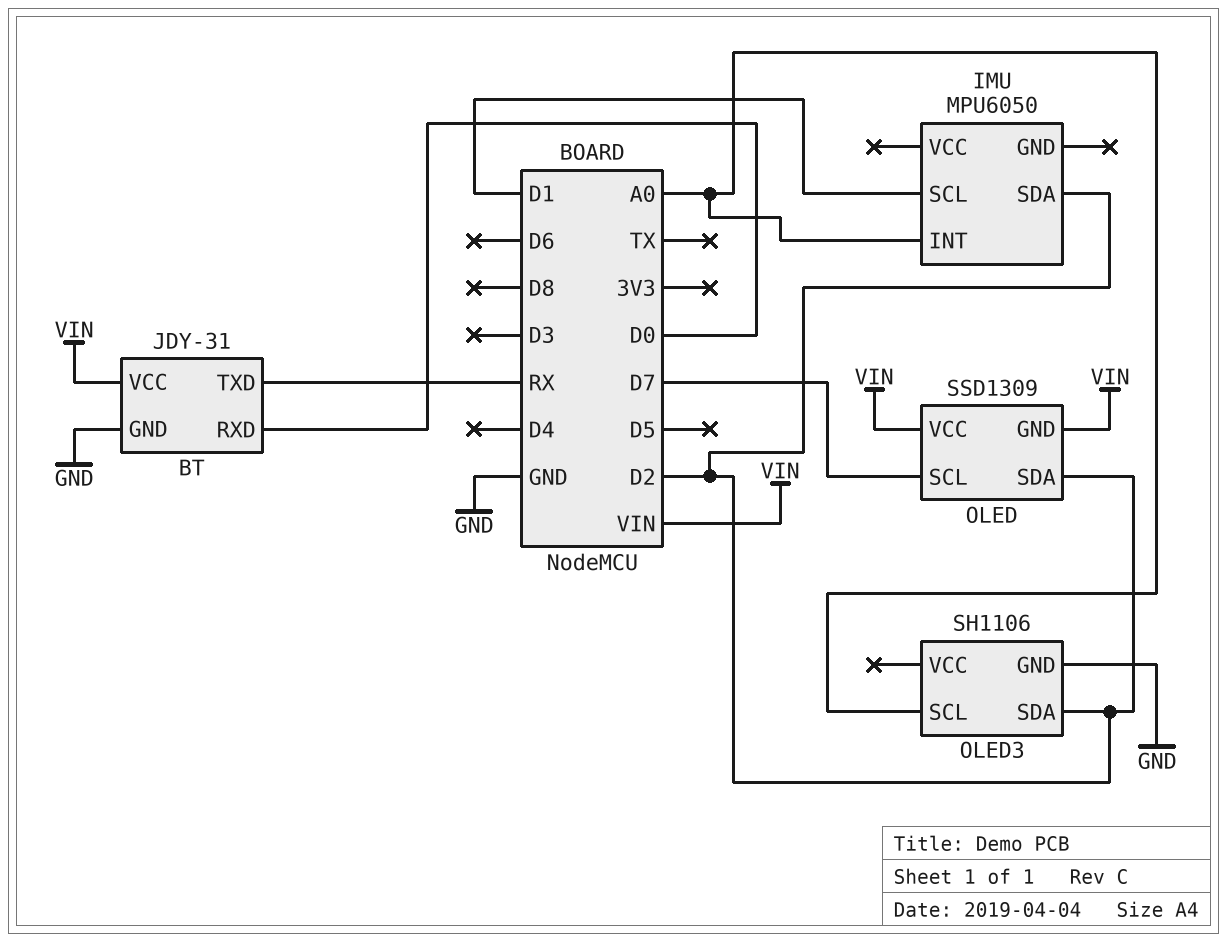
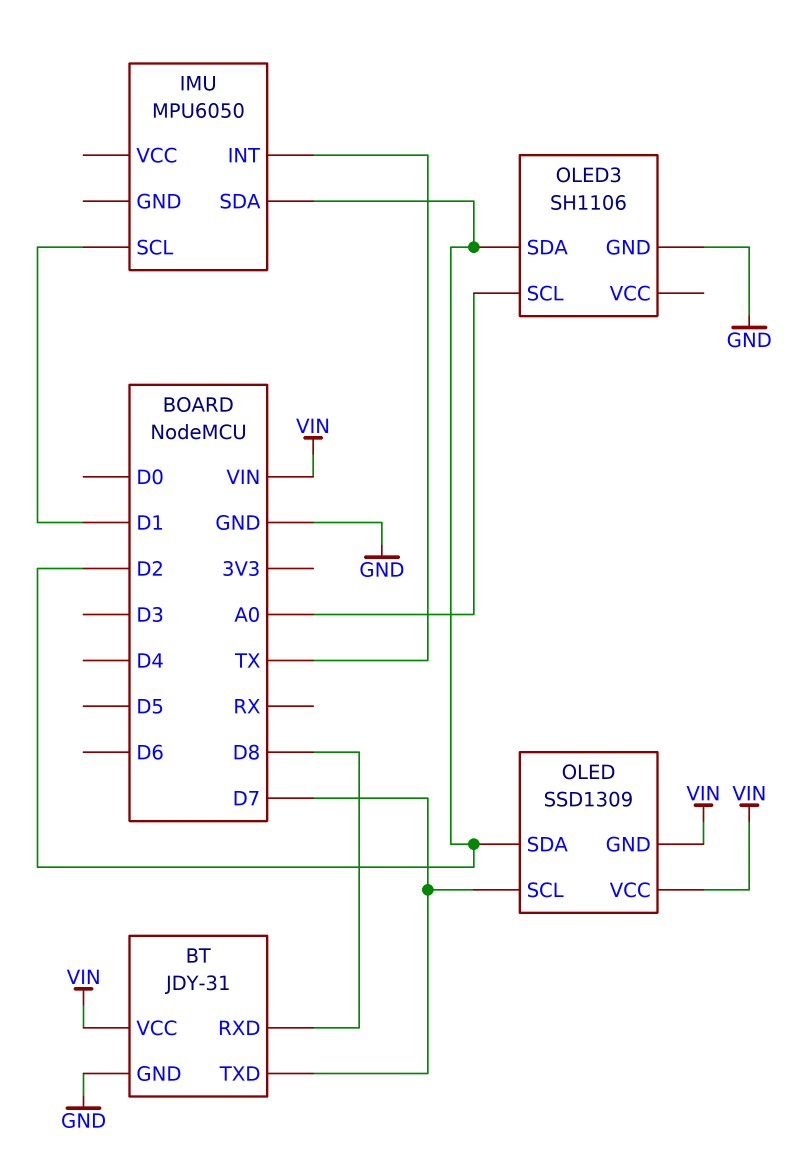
BT pin RXD: D0 -> D8
BT pin TXD: RX -> D7
IMU pin INT: A0 -> TX

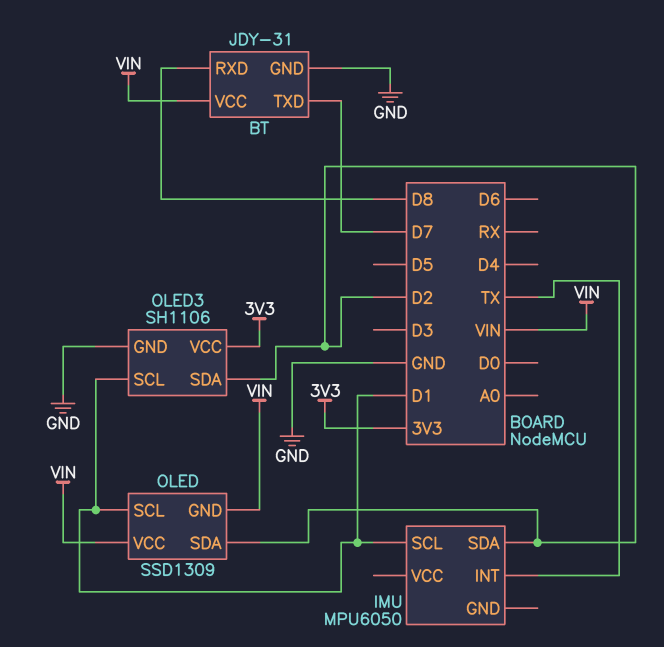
OLED pin SCL: D7 -> D1
OLED3 pin SCL: A0 -> D1
OLED3 pin VCC: none -> 3V3

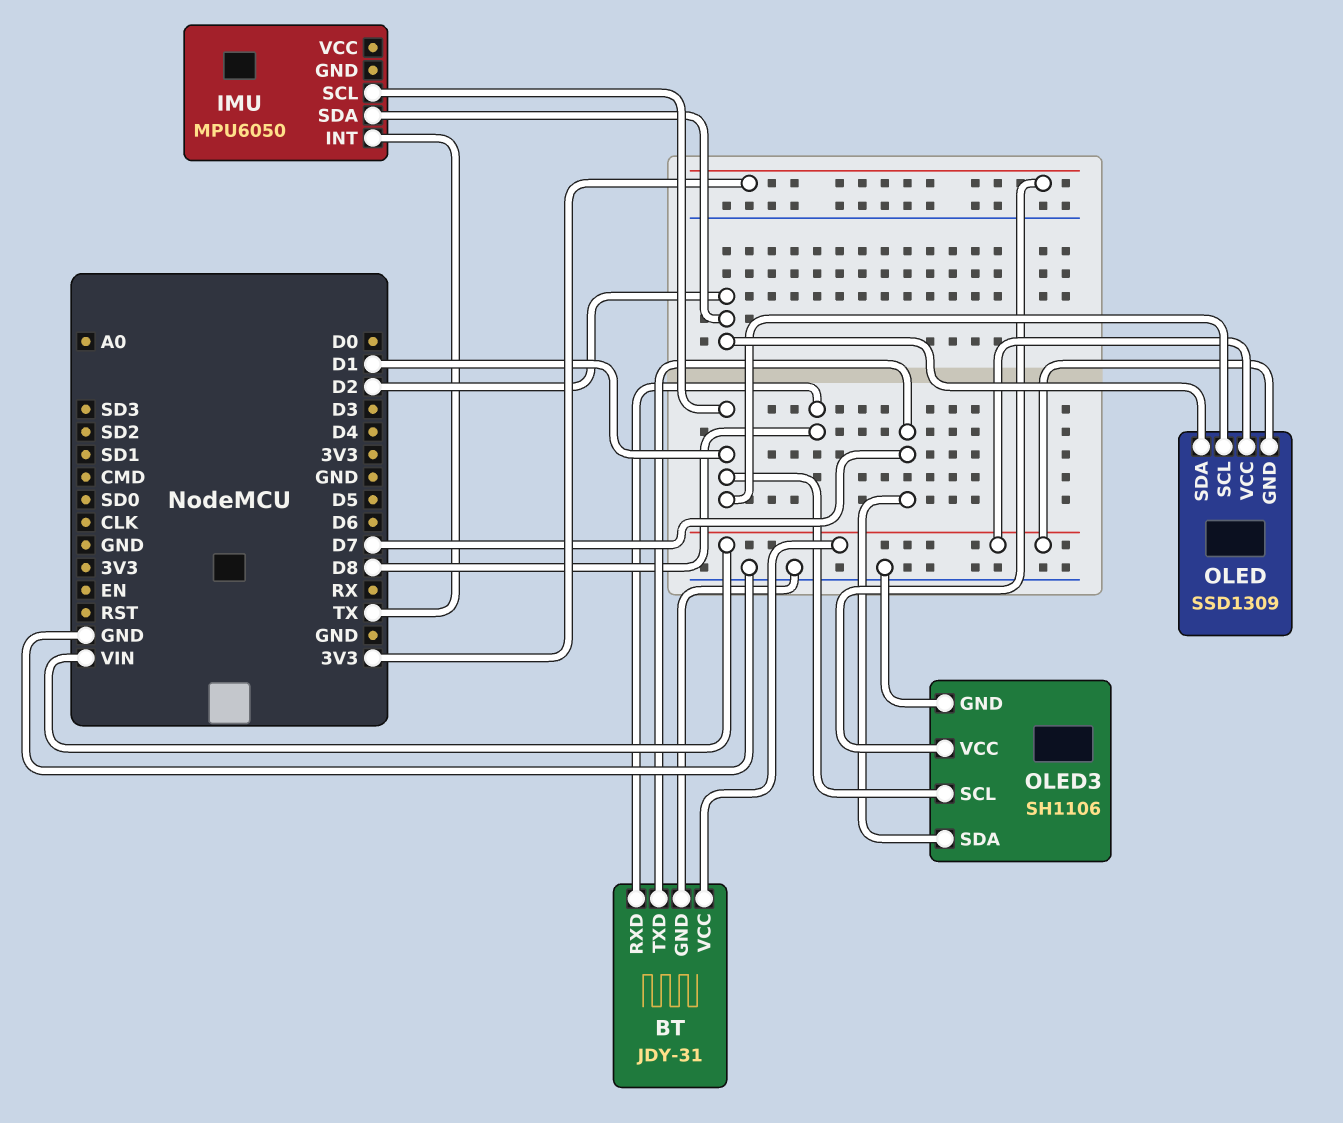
OLED3 pin SDA: D2 -> D7

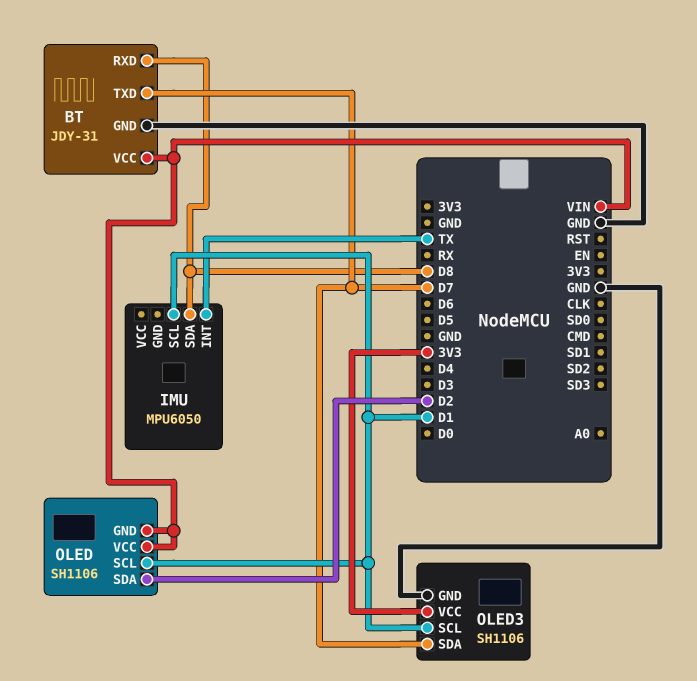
IMU pin SDA: D2 -> D8
OLED: SSD1309 -> SH1106

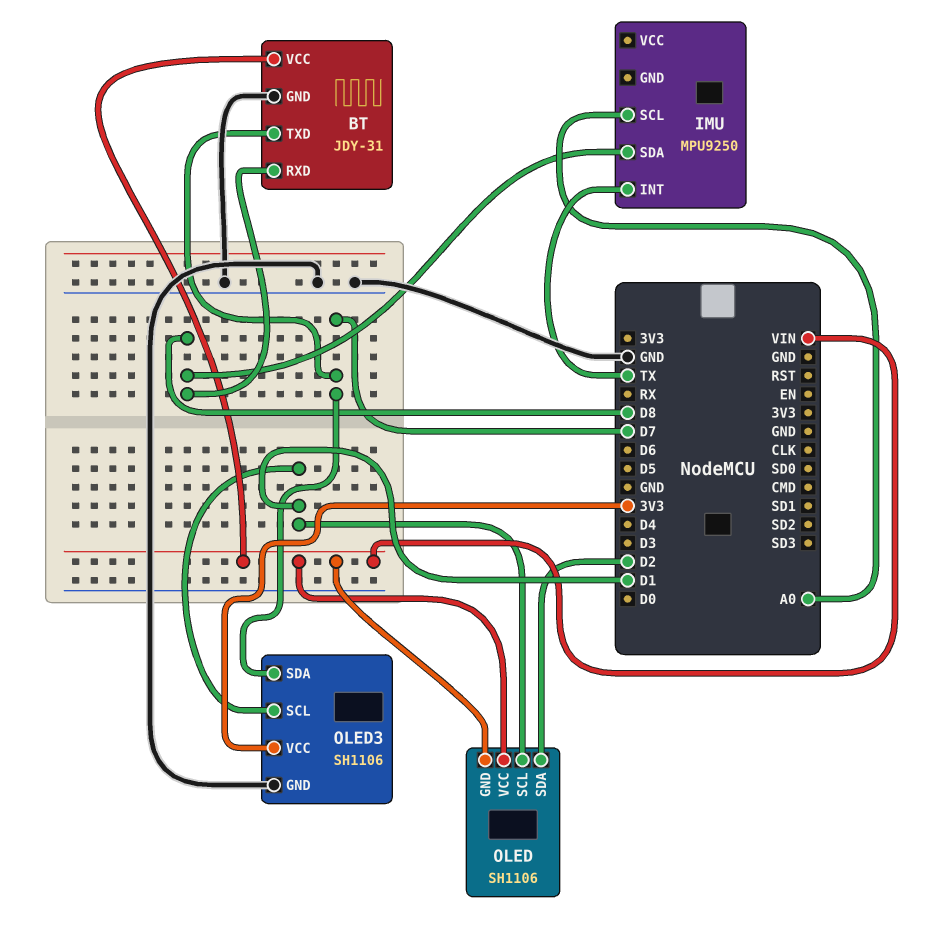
IMU: MPU6050 -> MPU9250
IMU pin SCL: D1 -> A0

